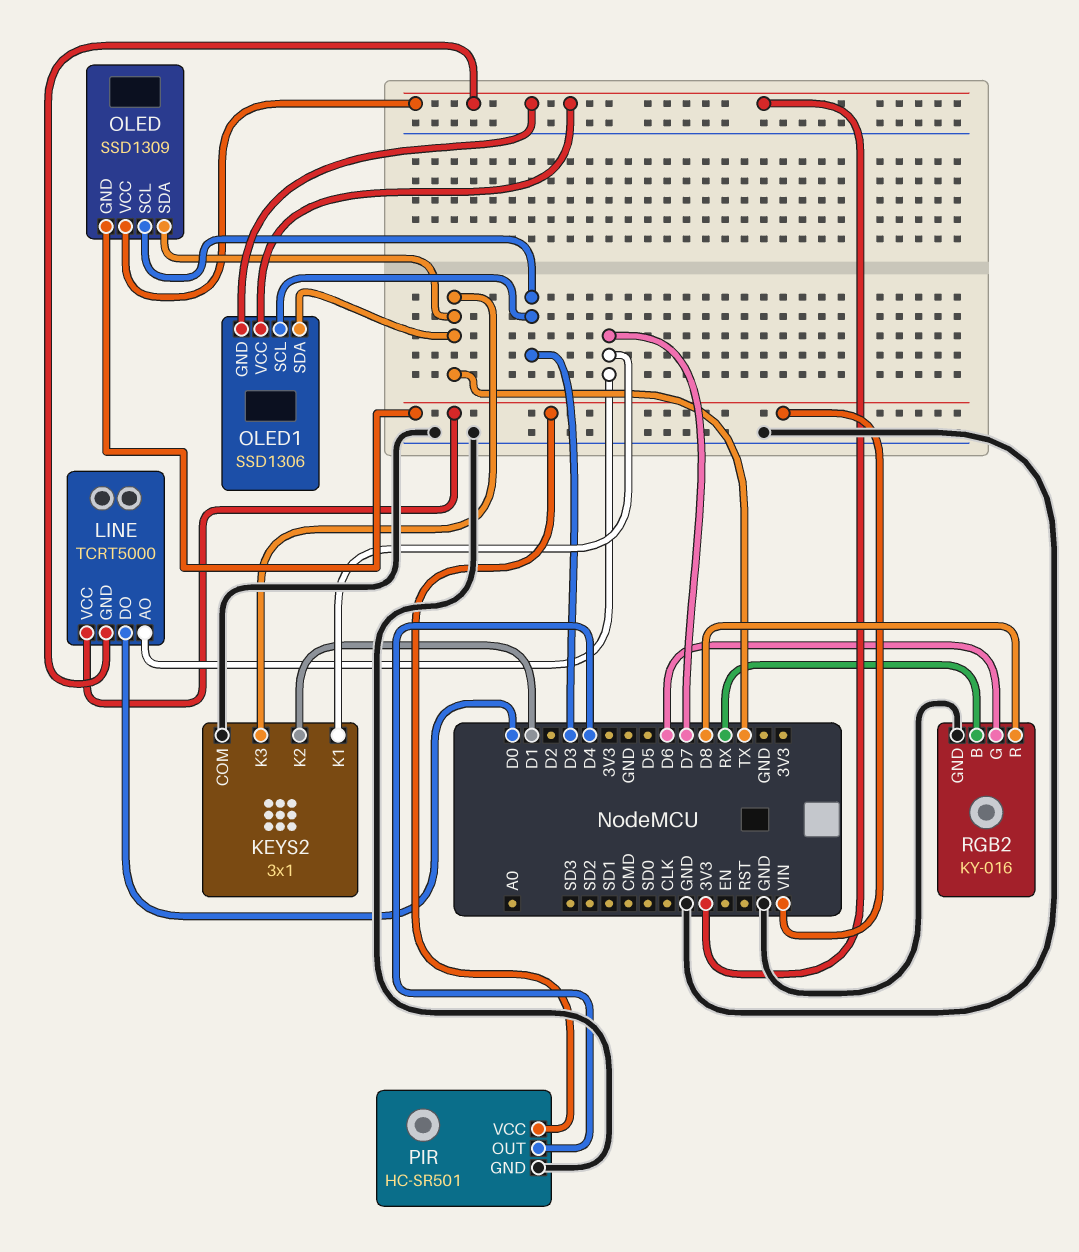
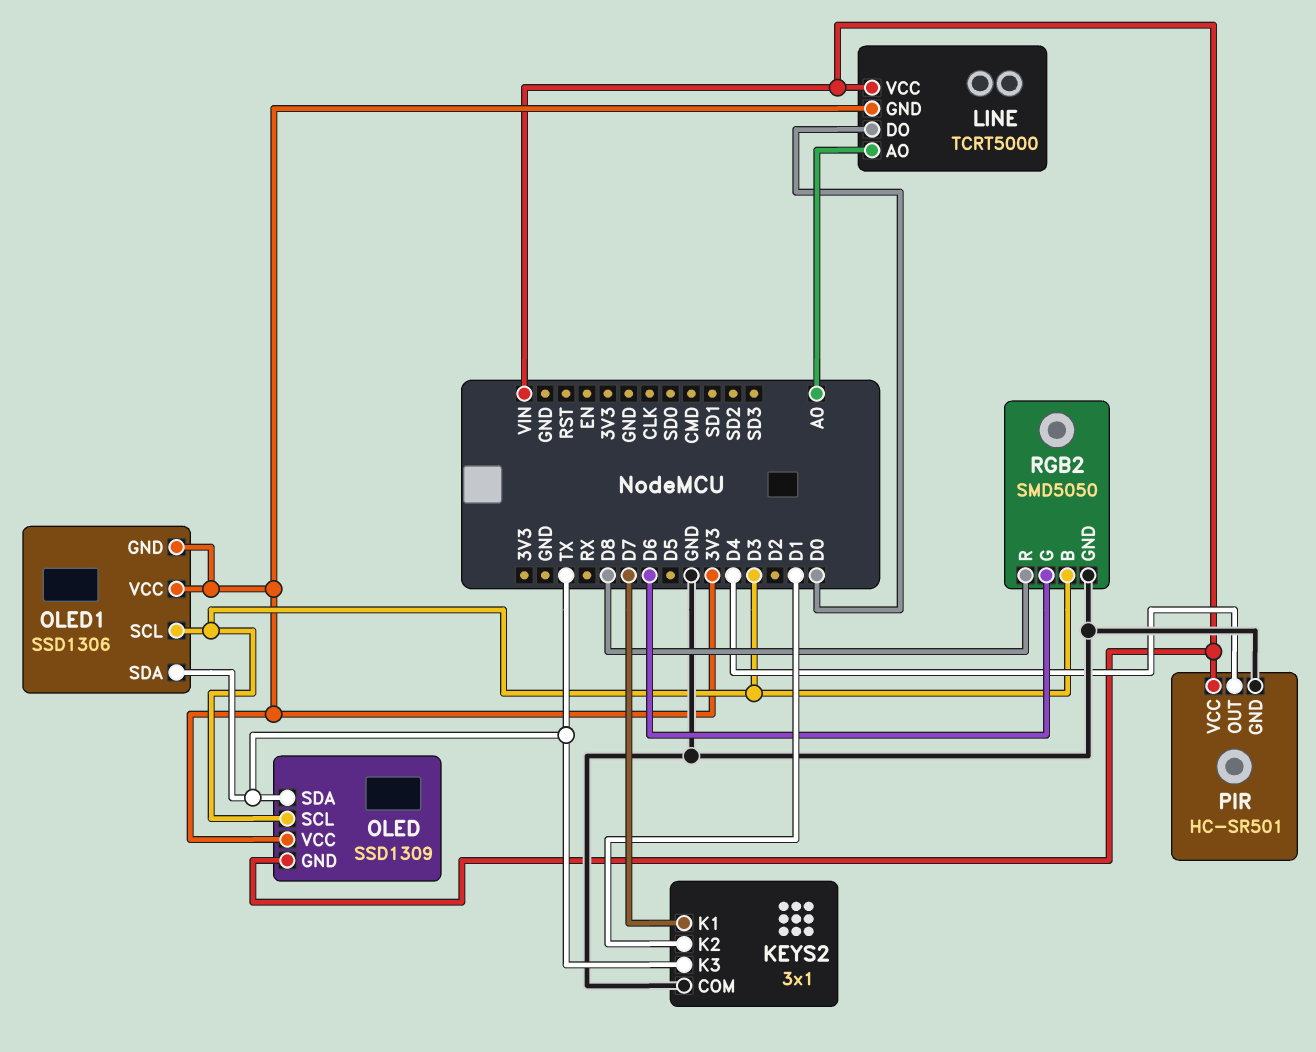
LINE pin AO: D7 -> A0
RGB2: KY-016 -> SMD5050
RGB2 pin B: RX -> D3

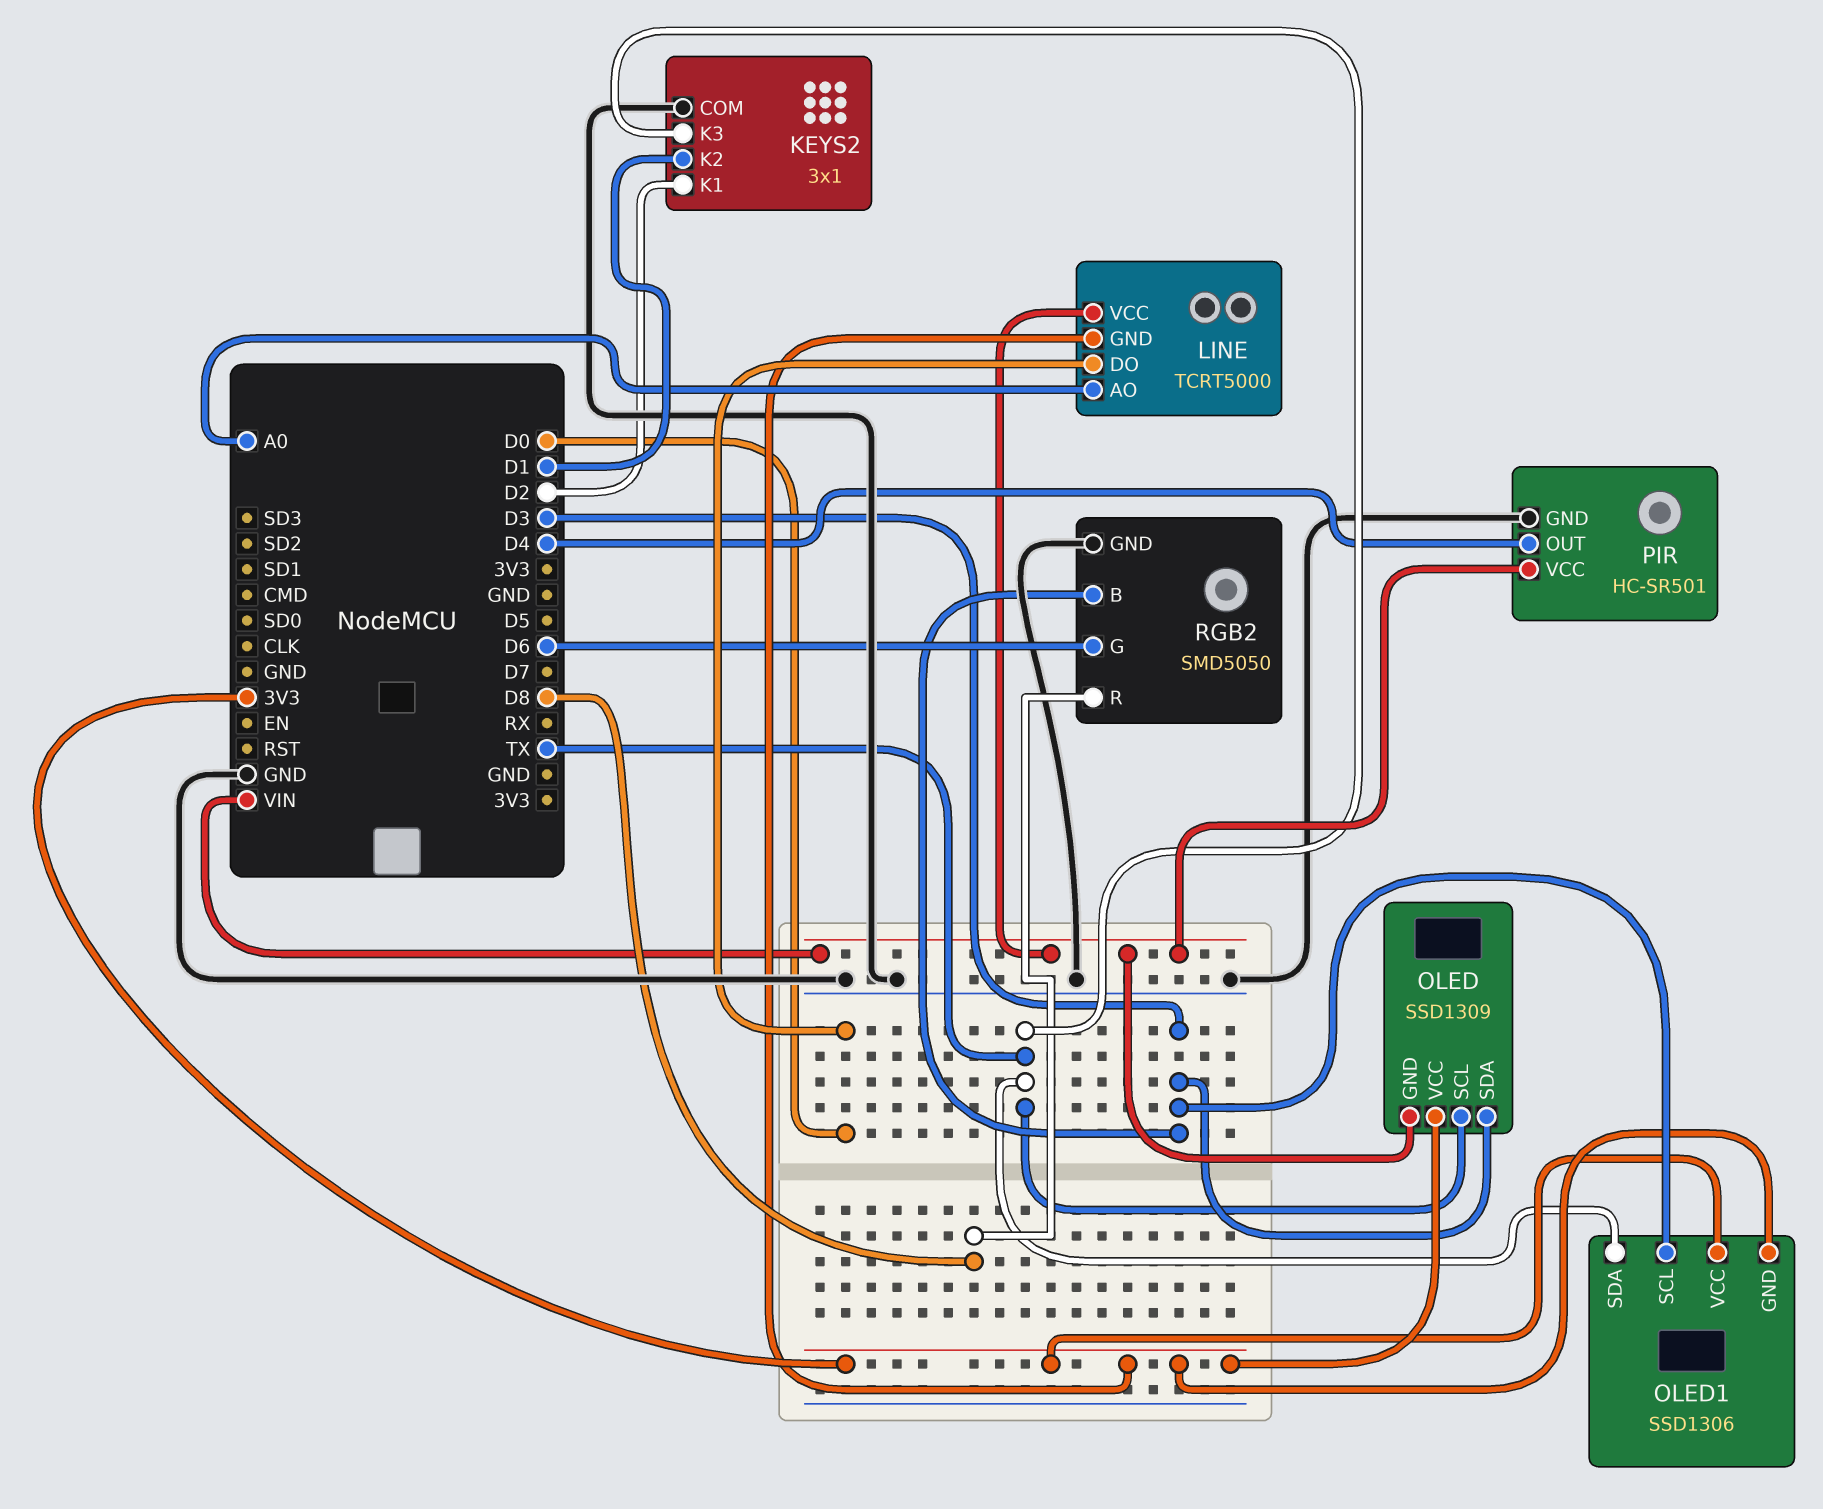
KEYS2 pin K1: D7 -> D2
OLED pin SCL: D3 -> TX
OLED pin SDA: TX -> D3

